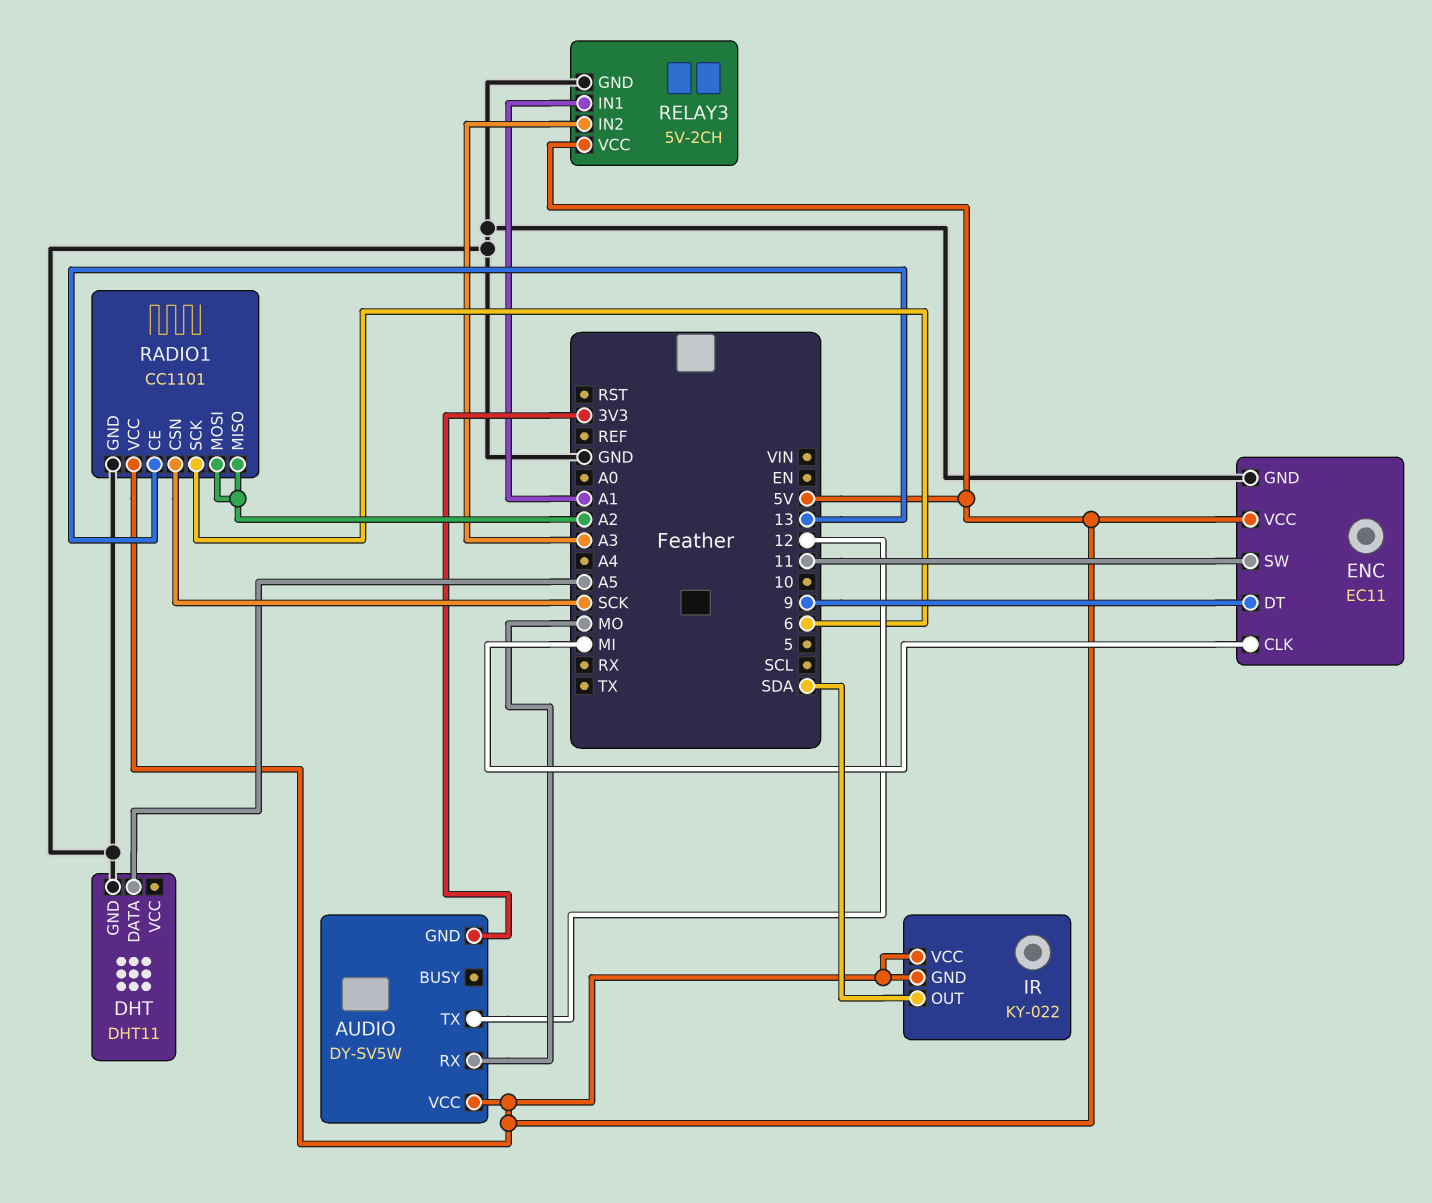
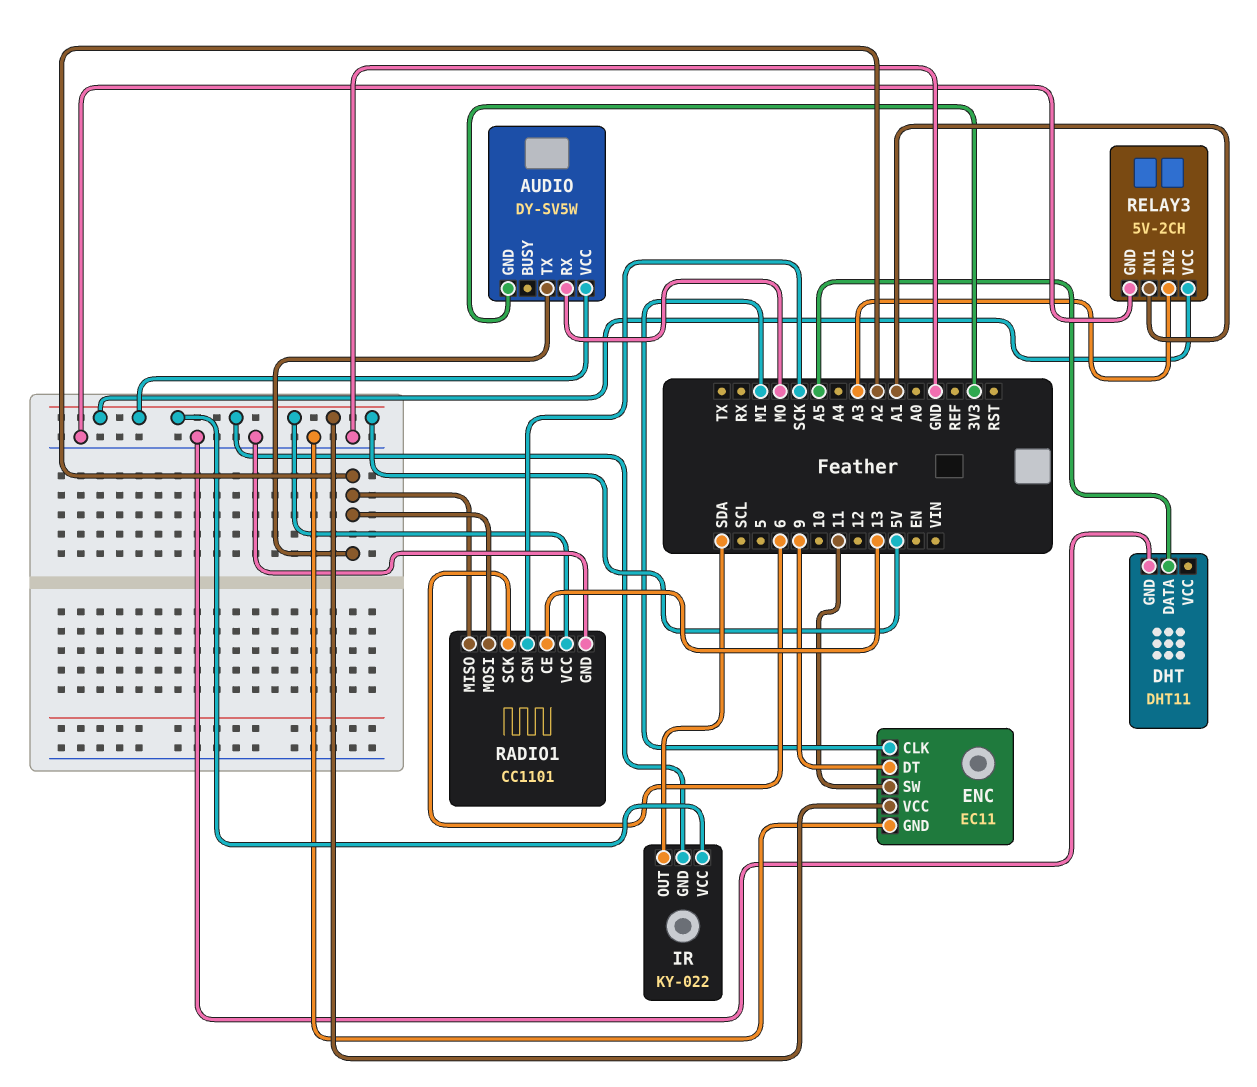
AUDIO pin TX: 12 -> A2

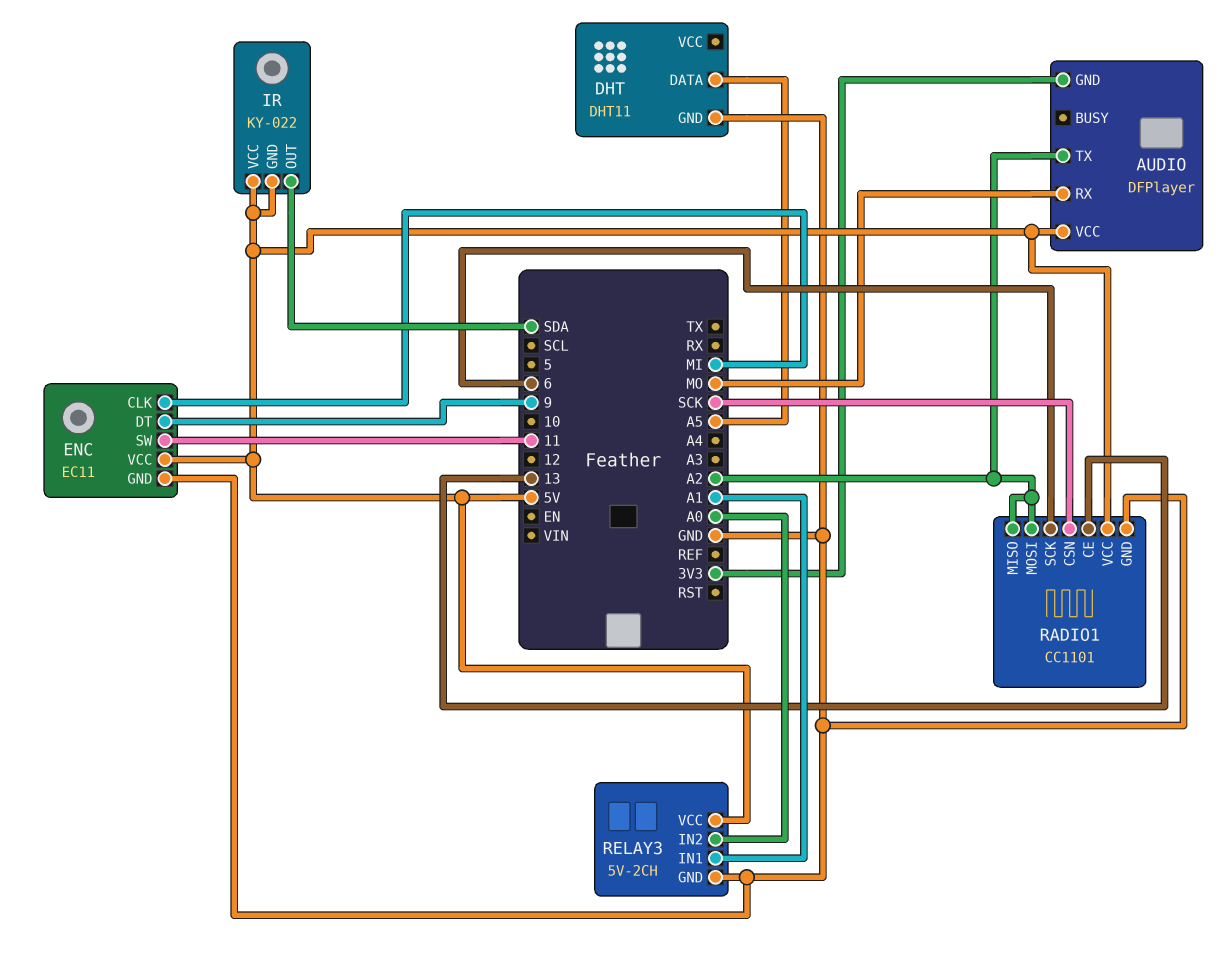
AUDIO: DY-SV5W -> DFPlayer
RELAY3 pin IN2: A3 -> A0

